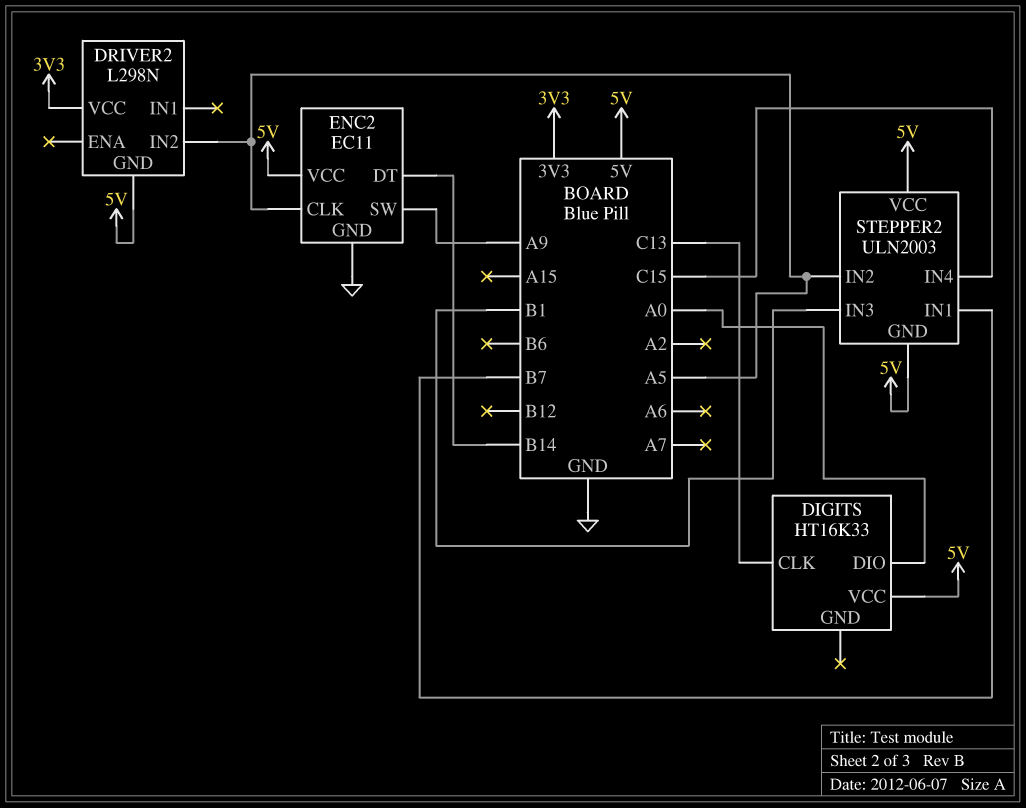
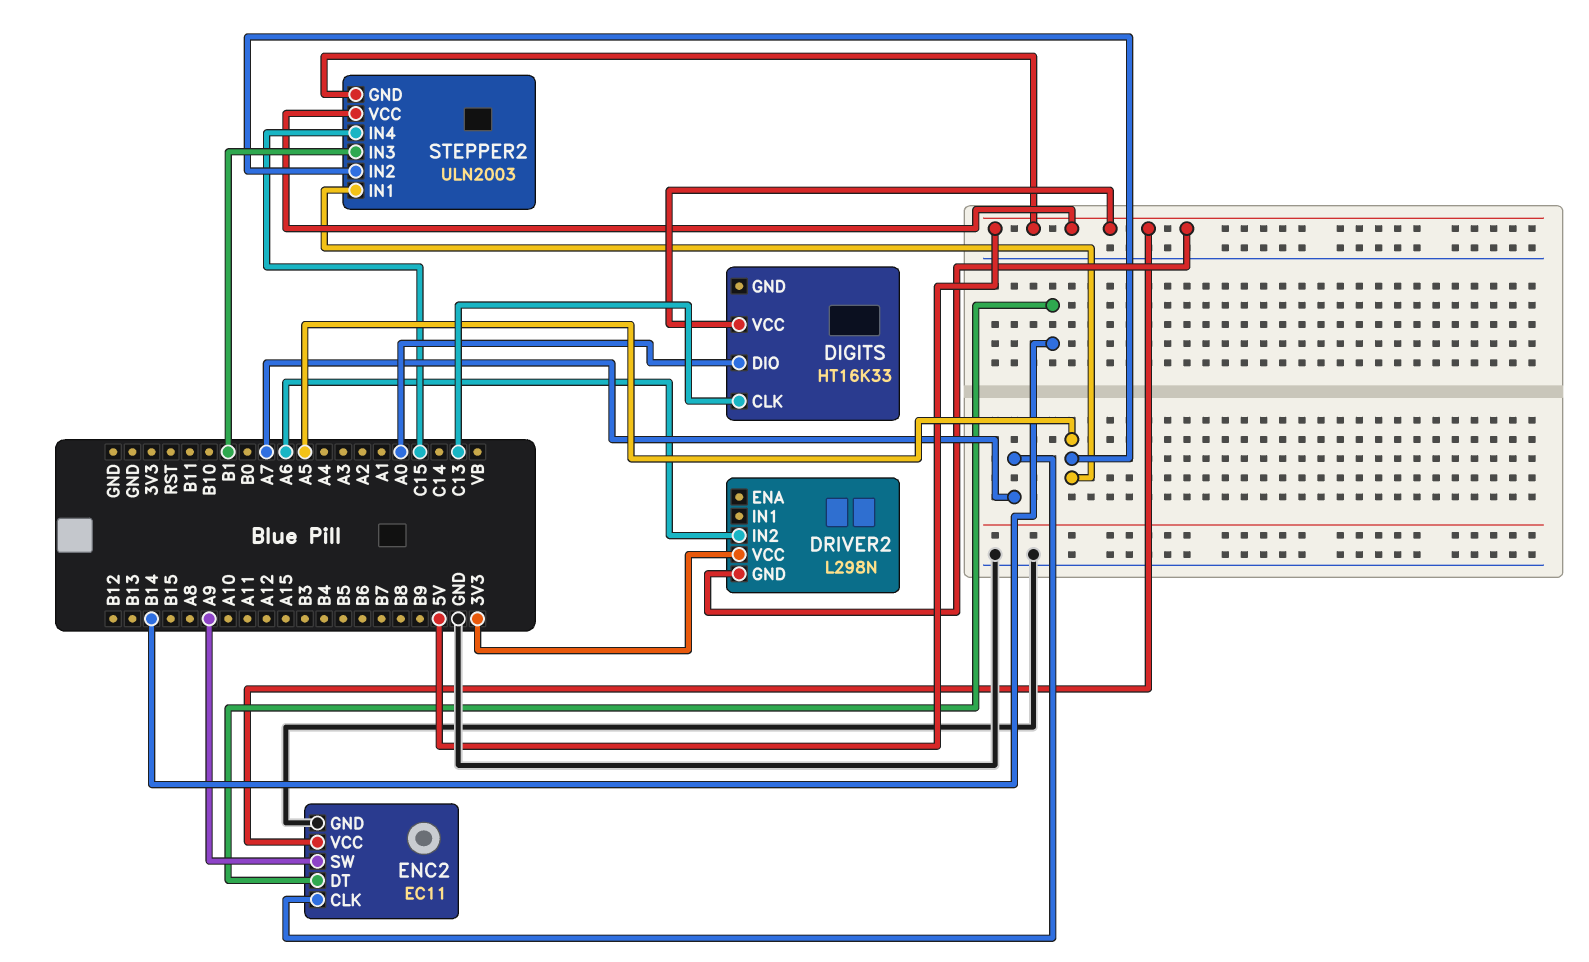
DRIVER2 pin IN2: A5 -> A6
ENC2 pin CLK: A5 -> A7
STEPPER2 pin IN1: B7 -> A5

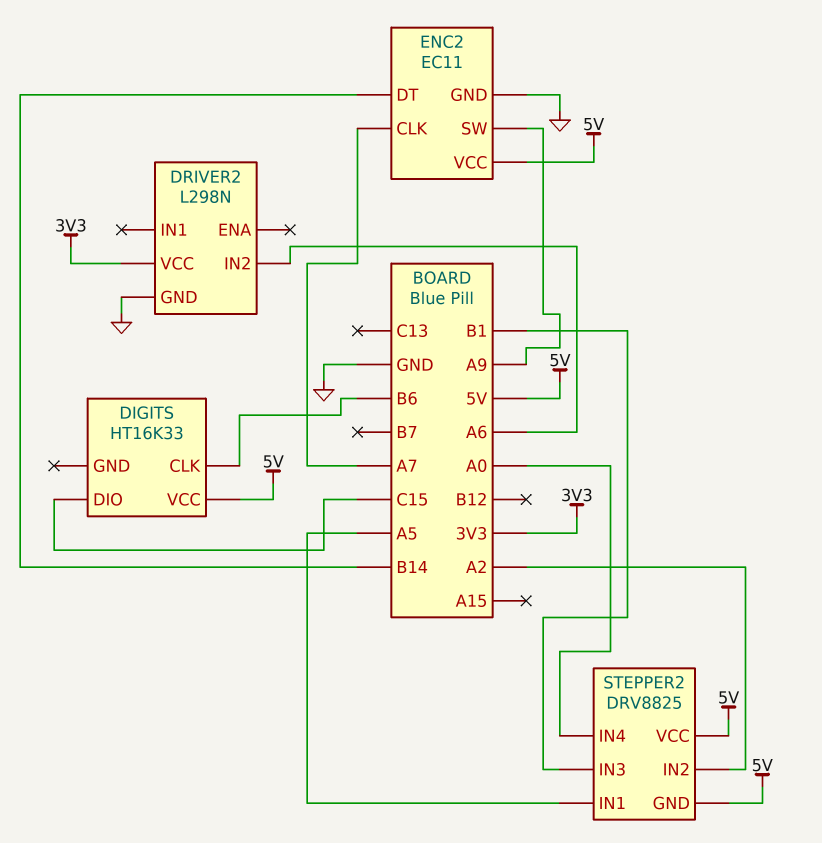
DIGITS pin CLK: C13 -> B6
DIGITS pin DIO: A0 -> C15
DRIVER2 pin GND: 5V -> GND
STEPPER2: ULN2003 -> DRV8825
STEPPER2 pin IN2: A5 -> A2
STEPPER2 pin IN4: C15 -> A0

